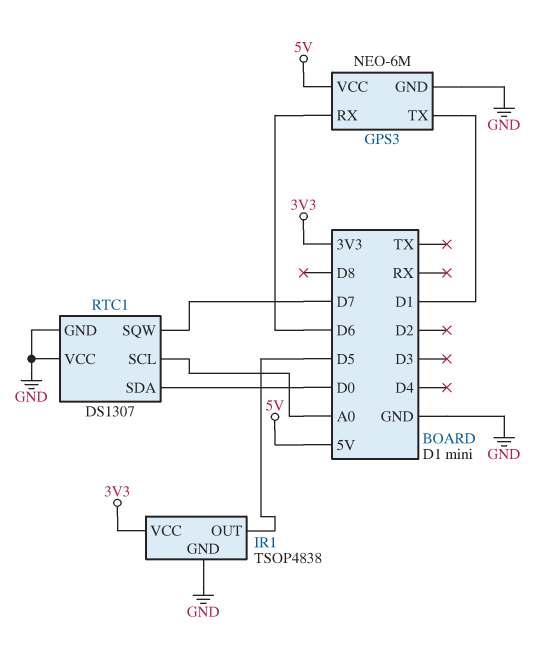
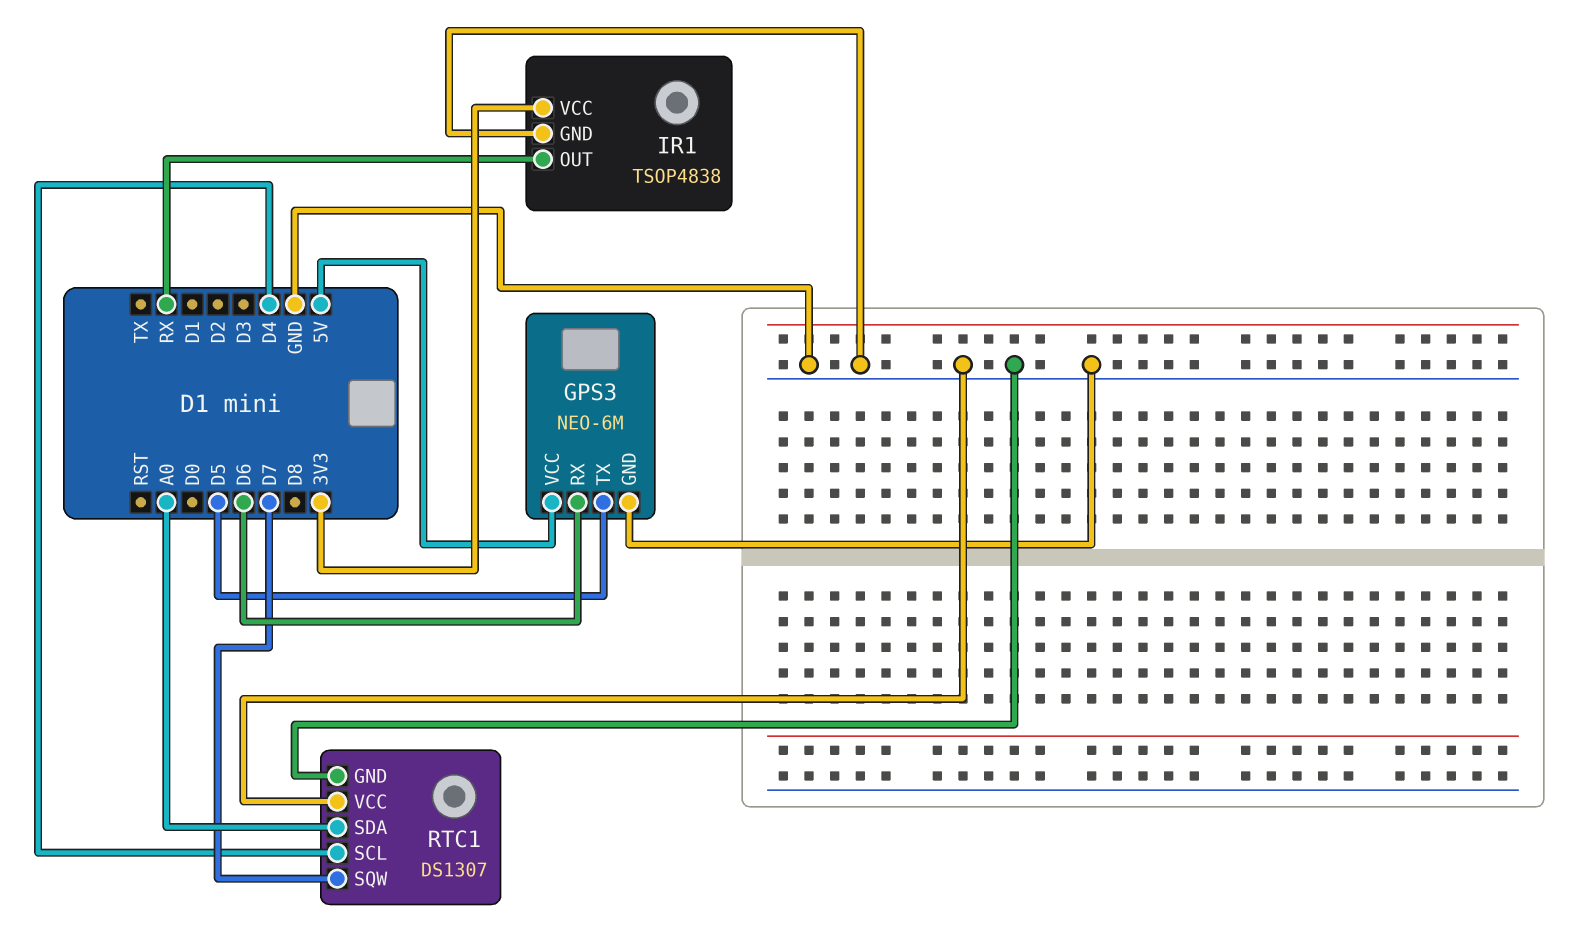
GPS3 pin TX: D1 -> D5
IR1 pin OUT: D5 -> RX
RTC1 pin SCL: A0 -> D4
RTC1 pin SDA: D0 -> A0

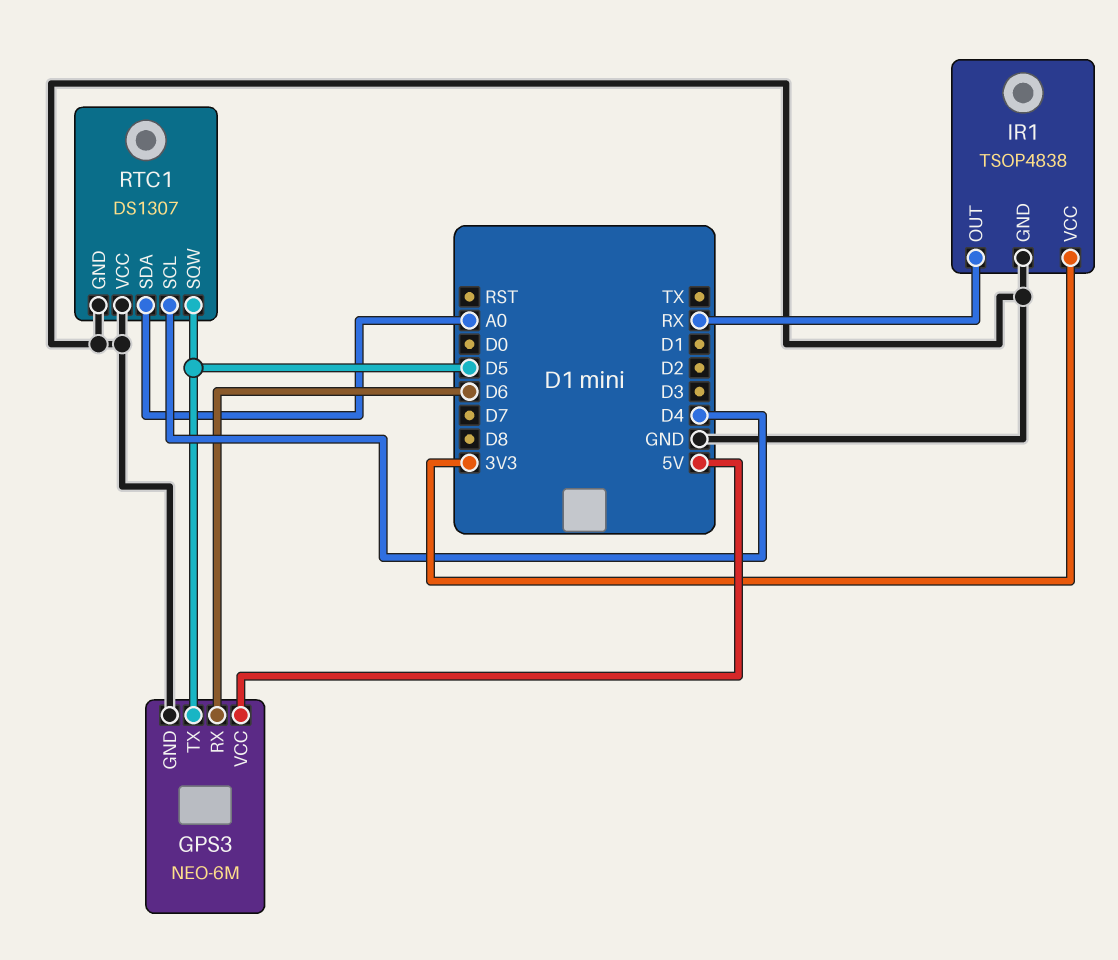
RTC1 pin SQW: D7 -> D5

